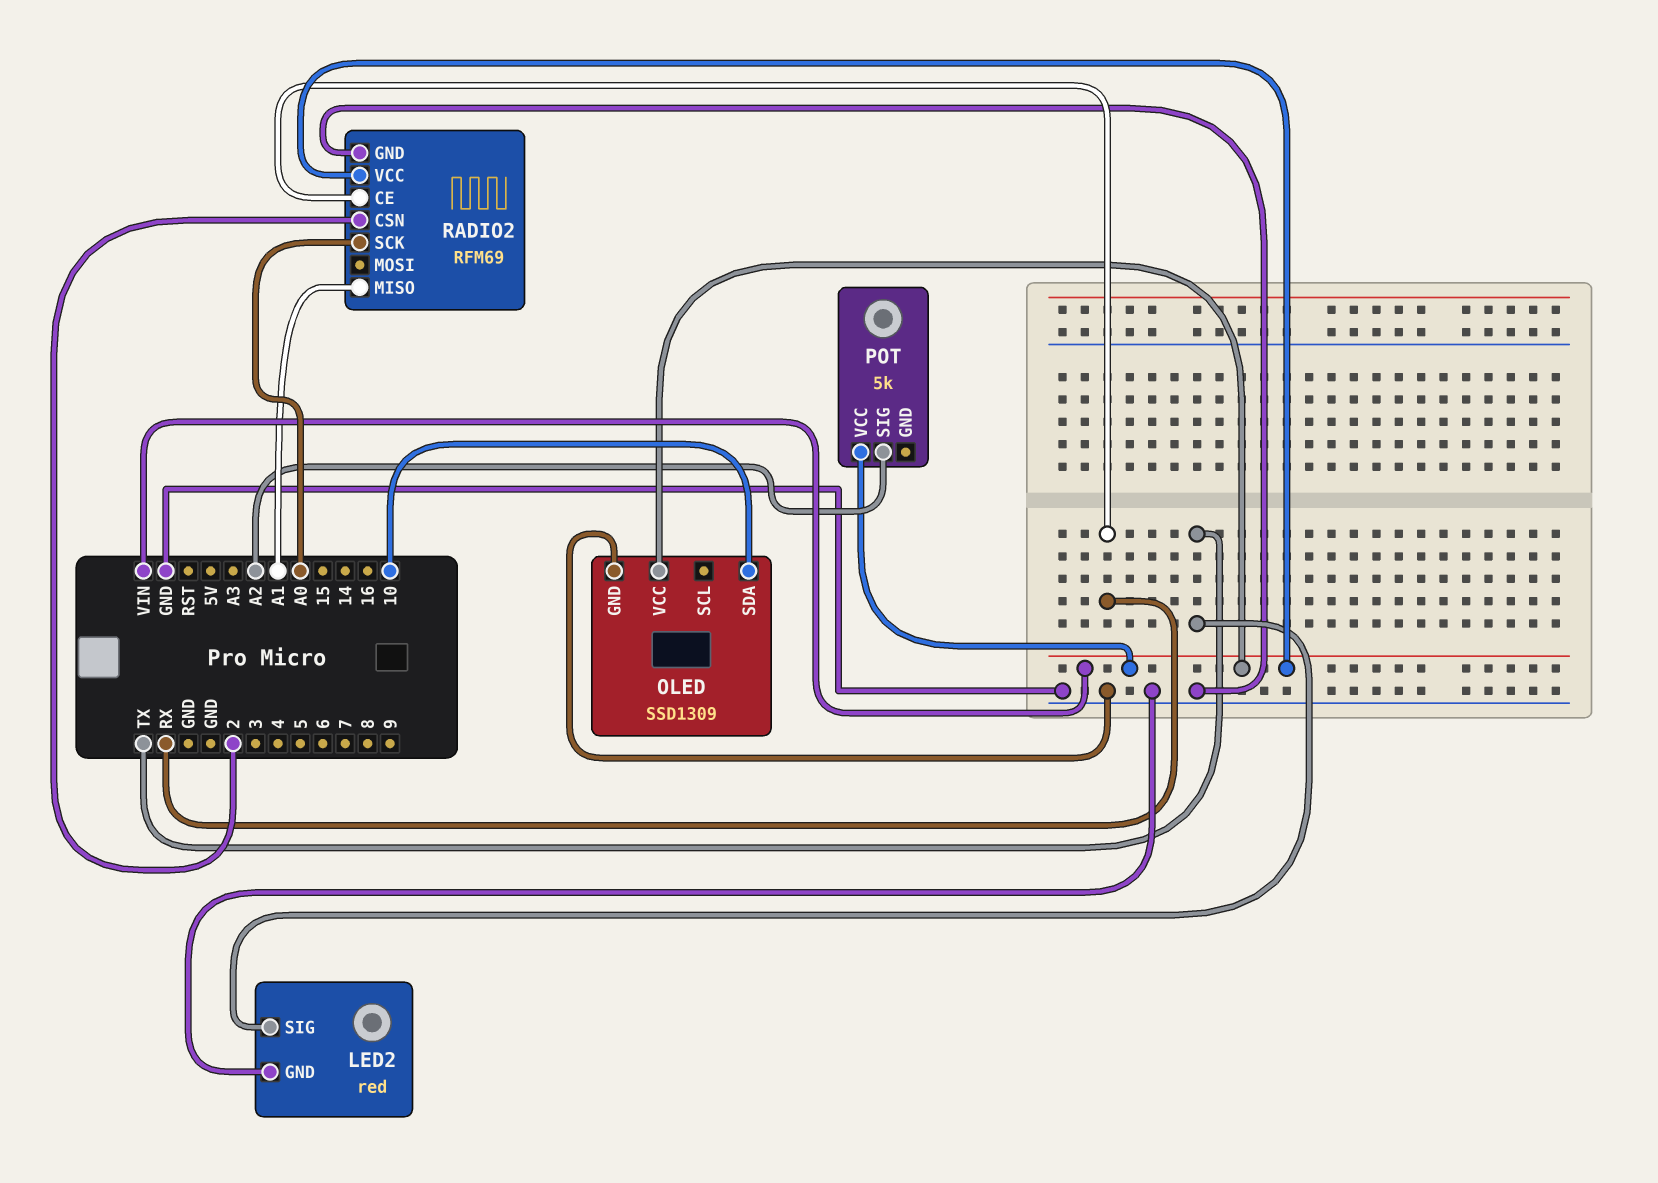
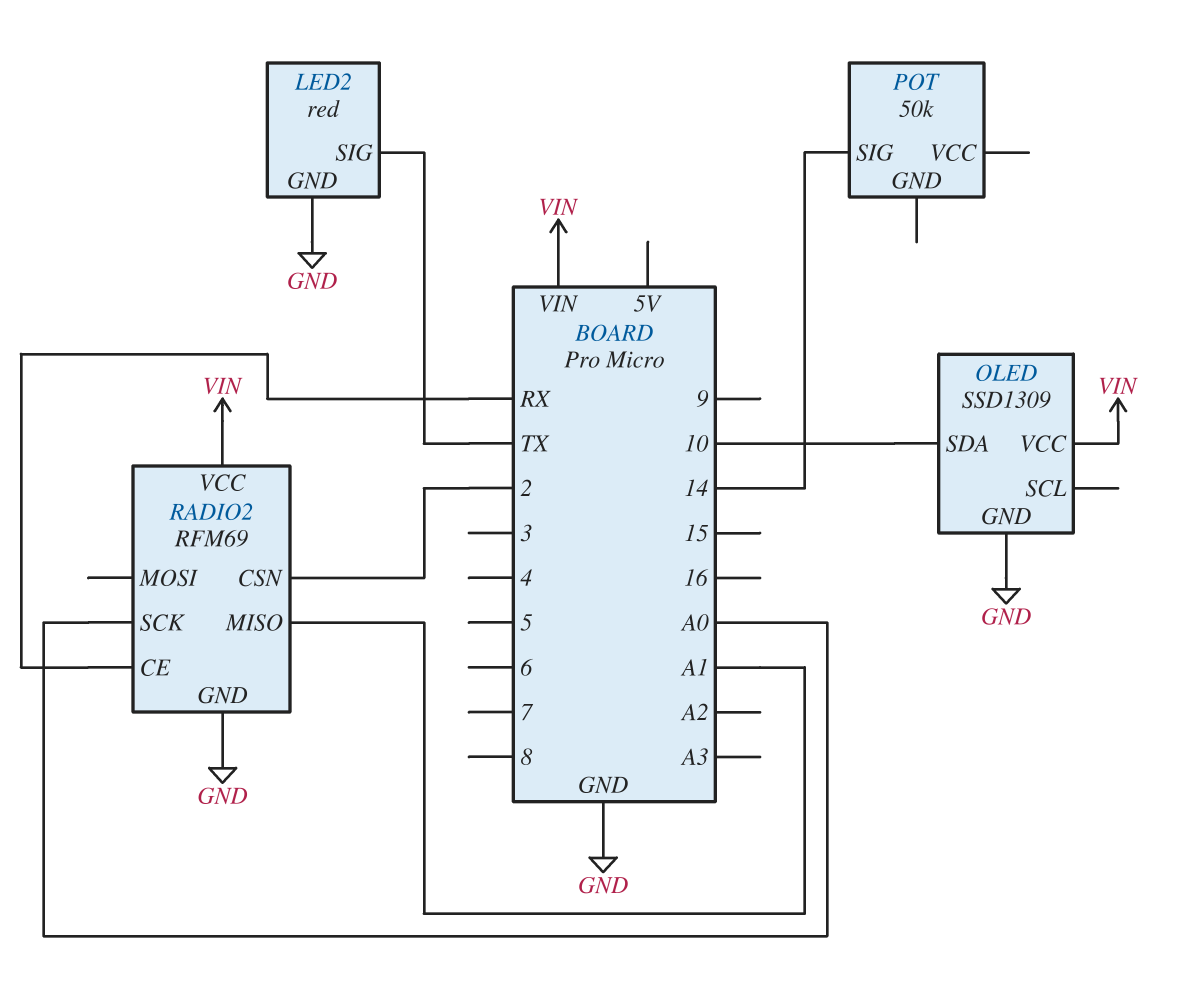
POT: 5k -> 50k
POT pin SIG: A2 -> 14
POT pin VCC: VIN -> none

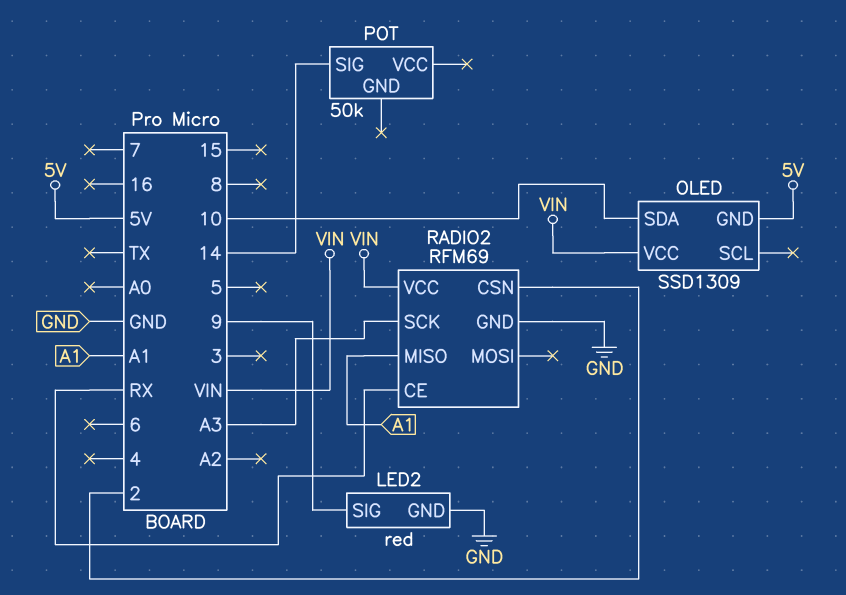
LED2 pin SIG: TX -> 9
OLED pin GND: GND -> 5V
RADIO2 pin SCK: A0 -> A3

